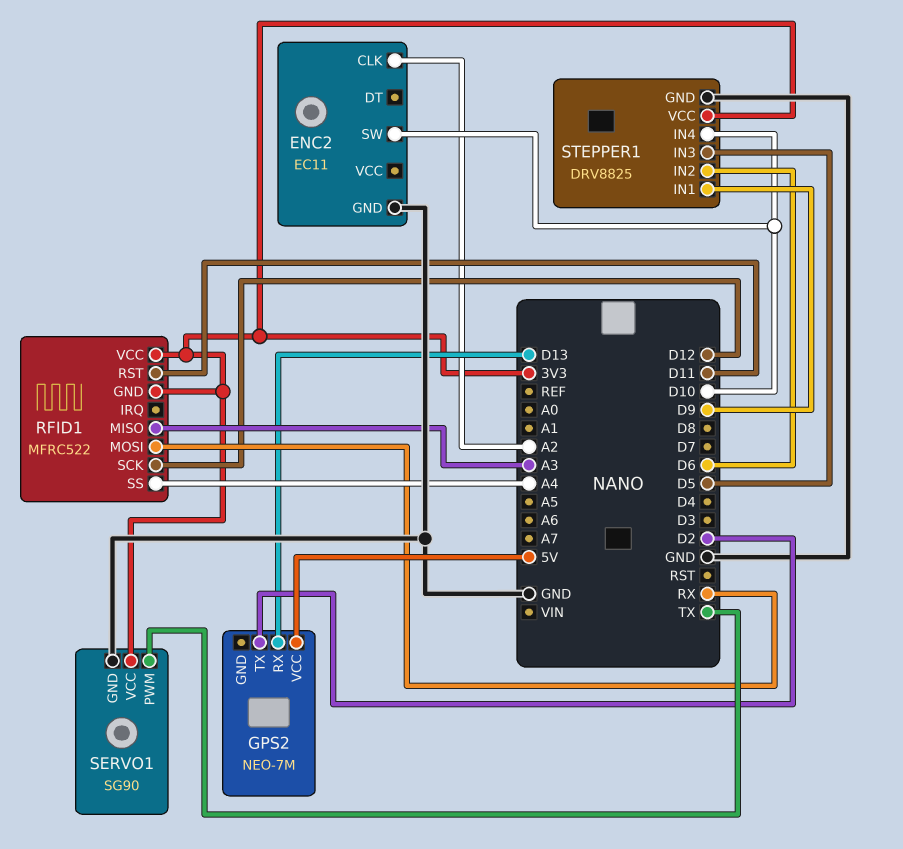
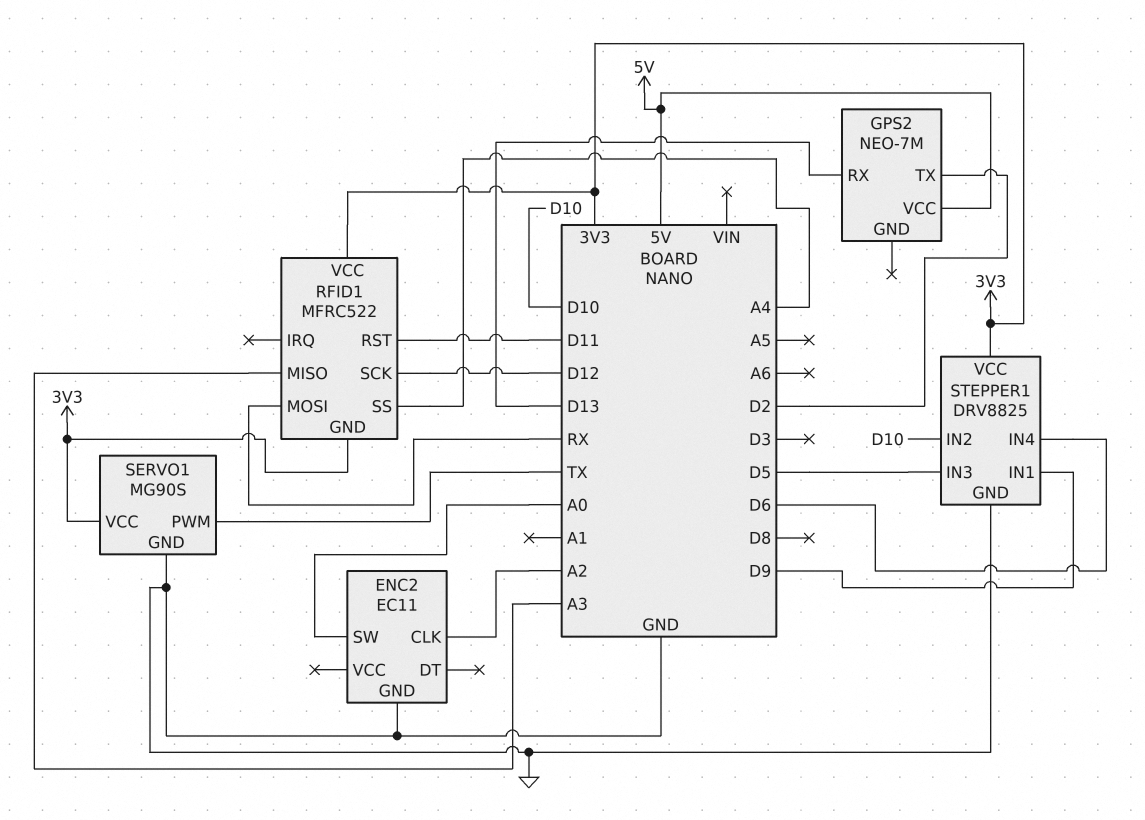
ENC2 pin SW: D10 -> A0
SERVO1: SG90 -> MG90S
STEPPER1 pin IN2: D6 -> D10
STEPPER1 pin IN4: D10 -> D6

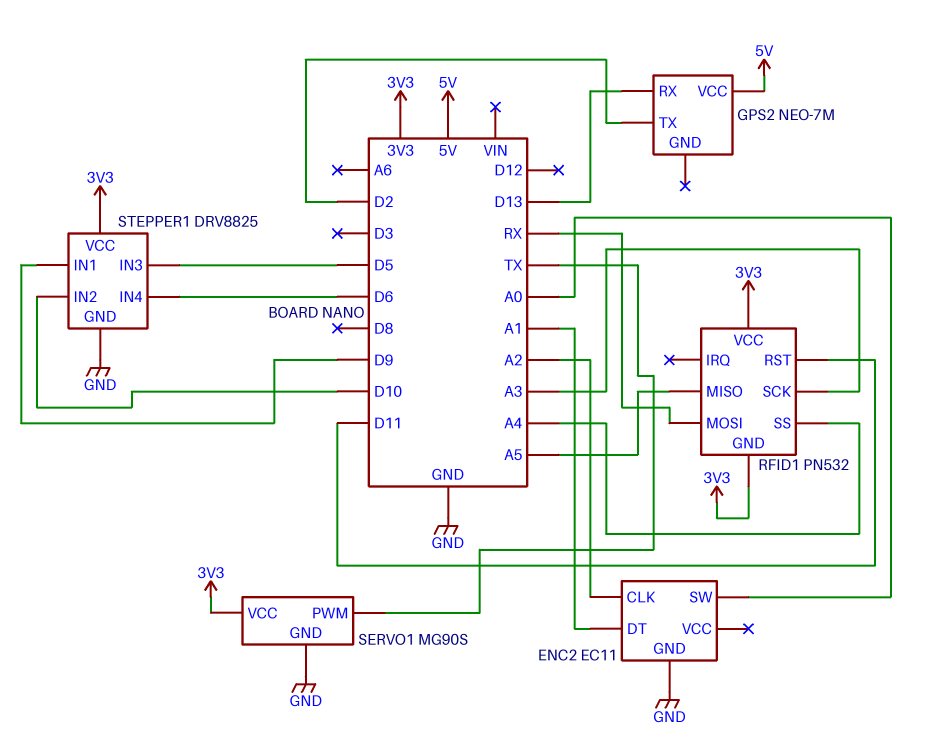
ENC2 pin DT: none -> A1
RFID1: MFRC522 -> PN532
RFID1 pin MISO: A3 -> A5
RFID1 pin SCK: D12 -> A3

